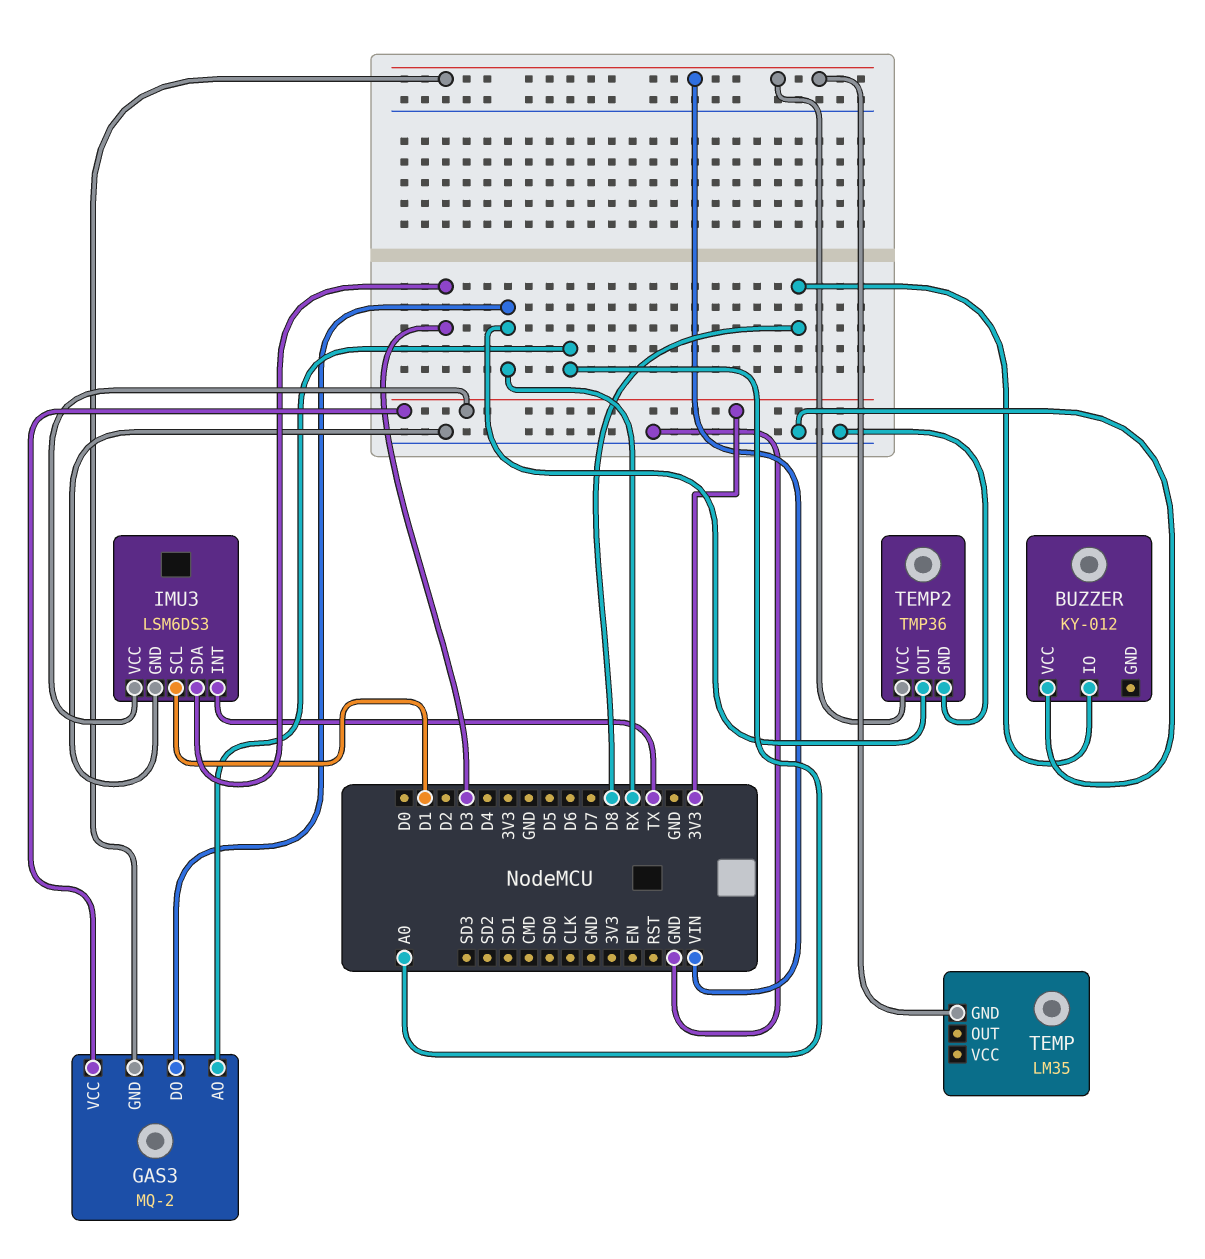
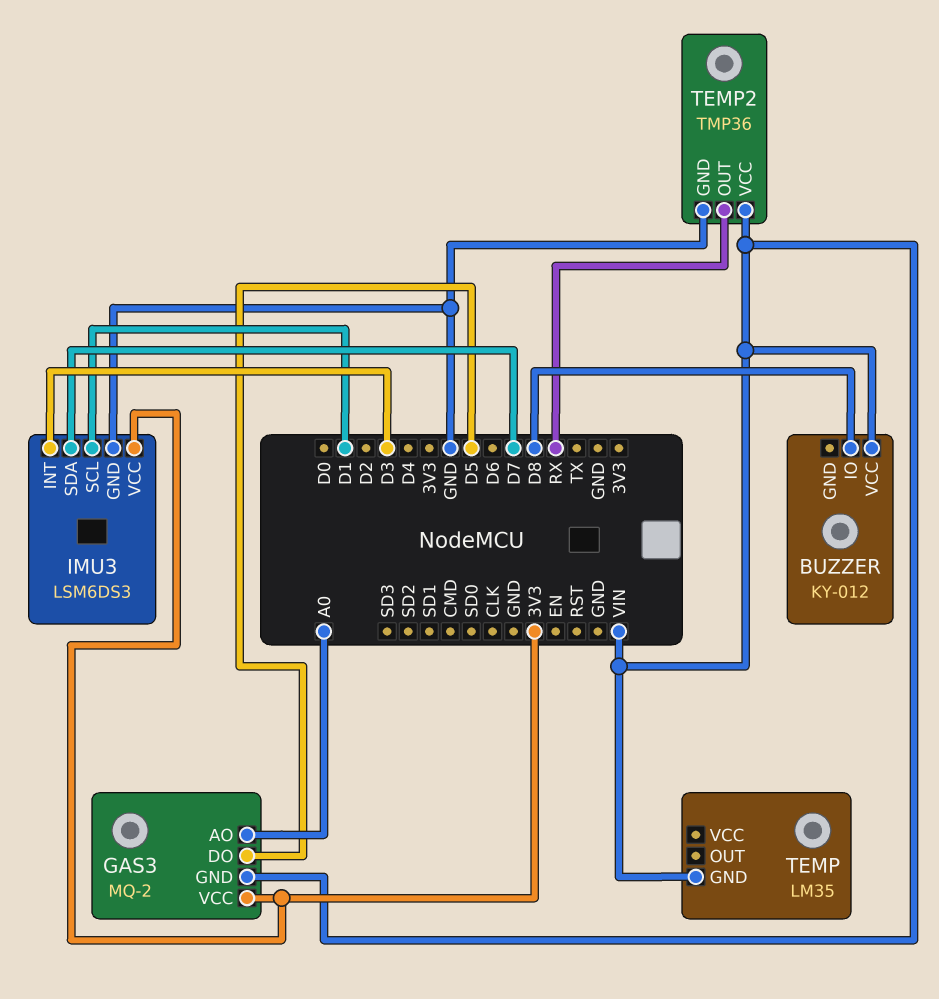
BUZZER pin VCC: GND -> VIN
GAS3 pin DO: RX -> D5
IMU3 pin INT: TX -> D3
IMU3 pin SDA: D3 -> D7

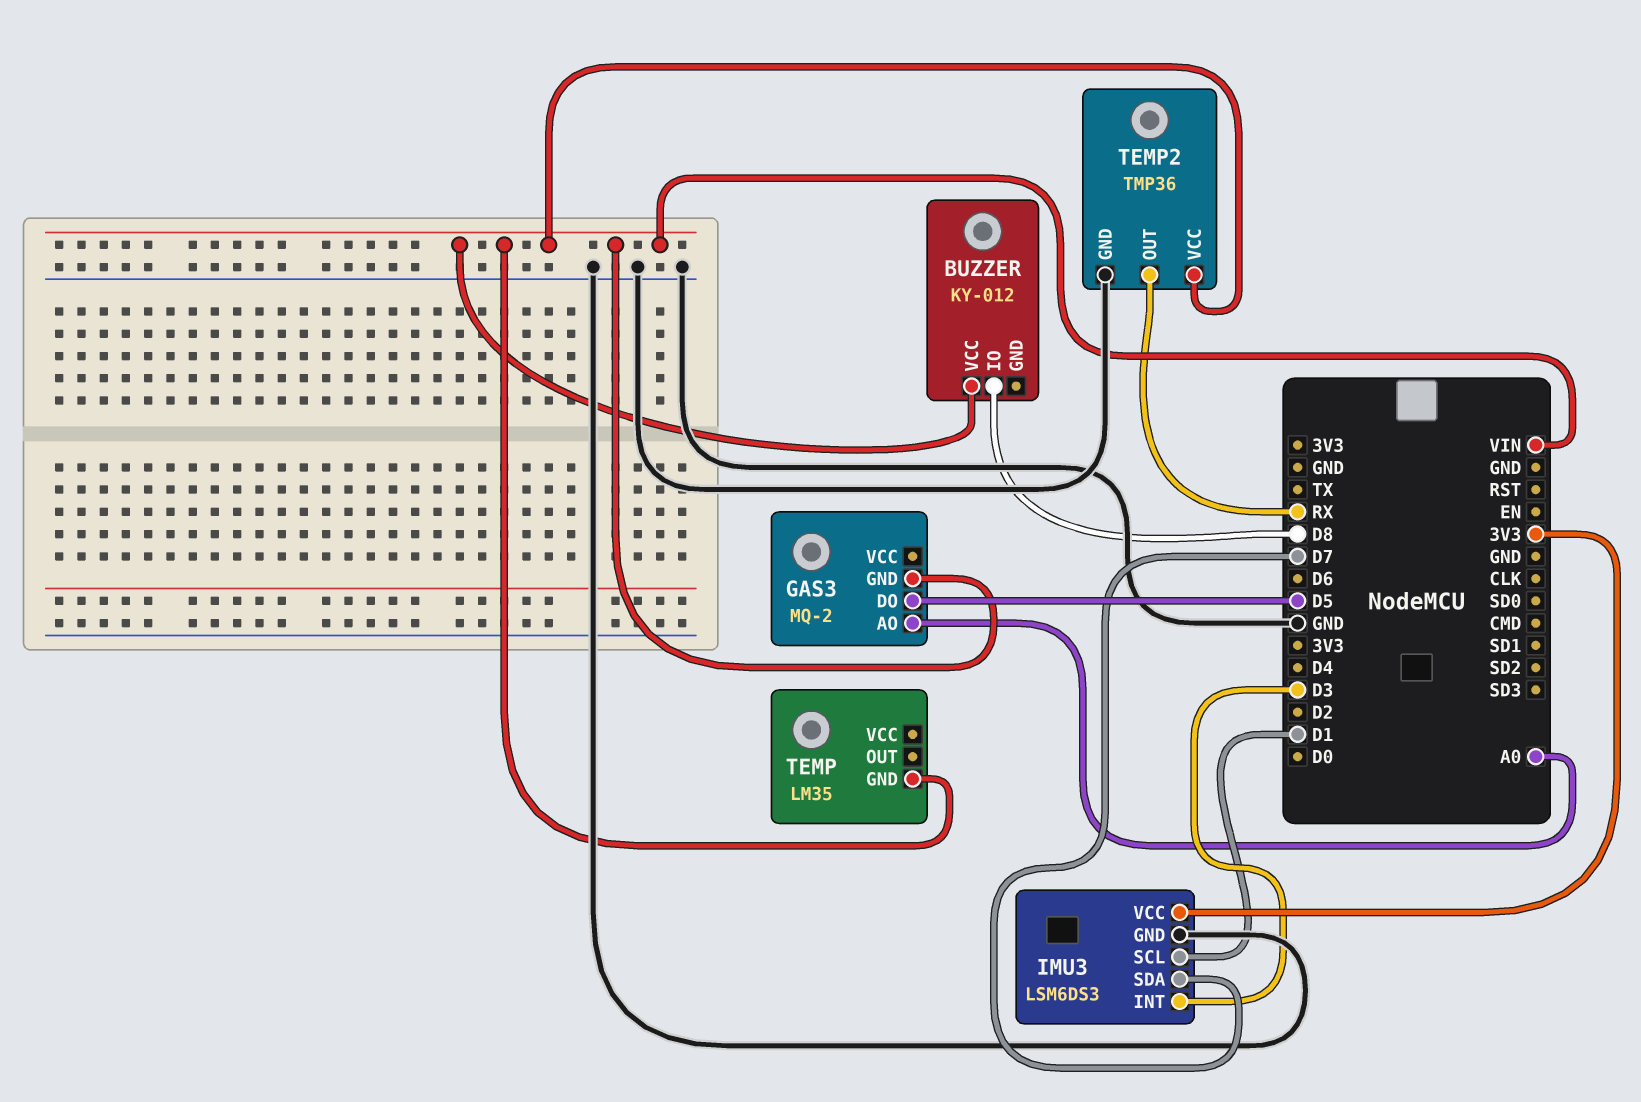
GAS3 pin VCC: 3V3 -> none

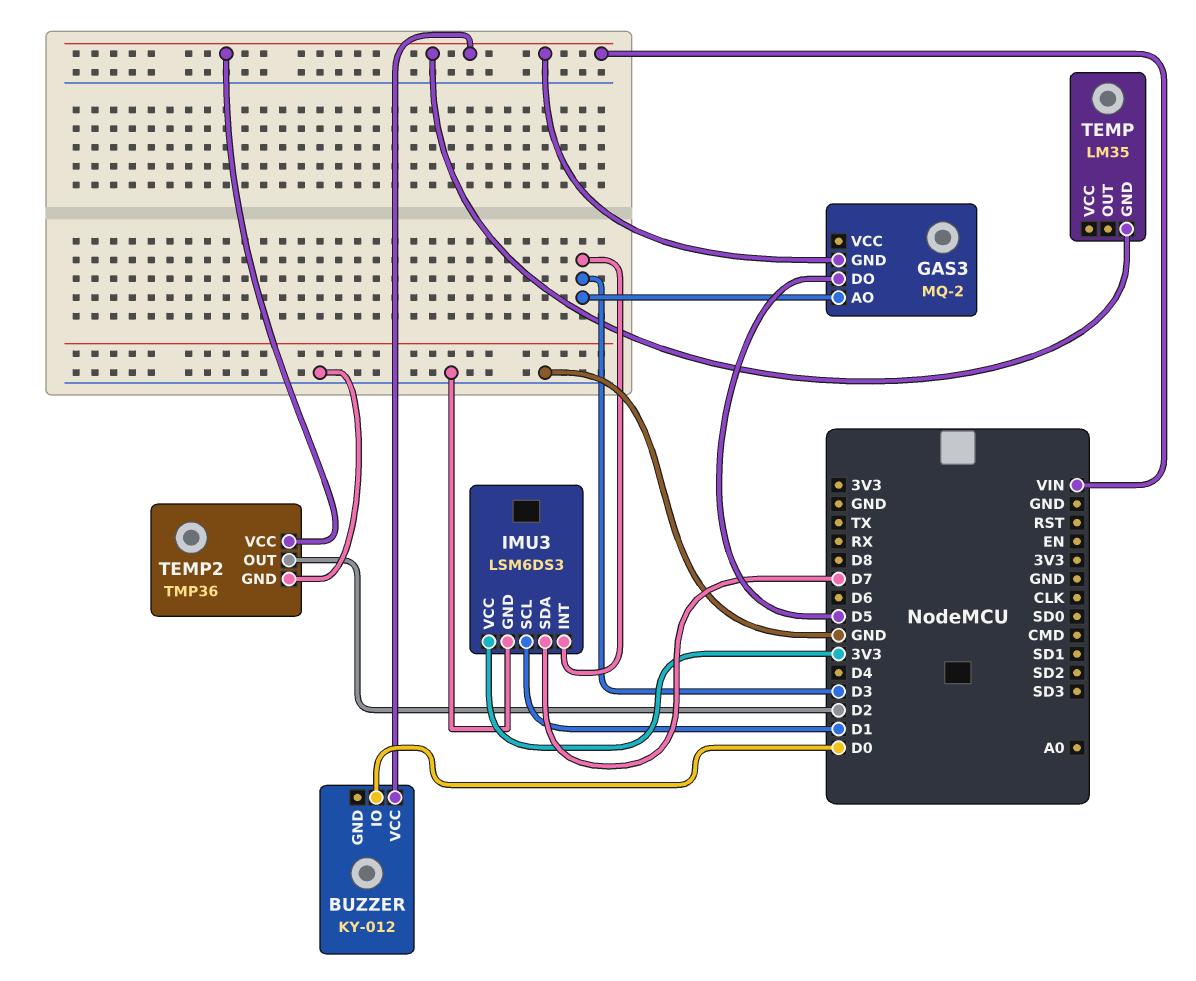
BUZZER pin IO: D8 -> D0
GAS3 pin AO: A0 -> D3
TEMP2 pin OUT: RX -> D2

